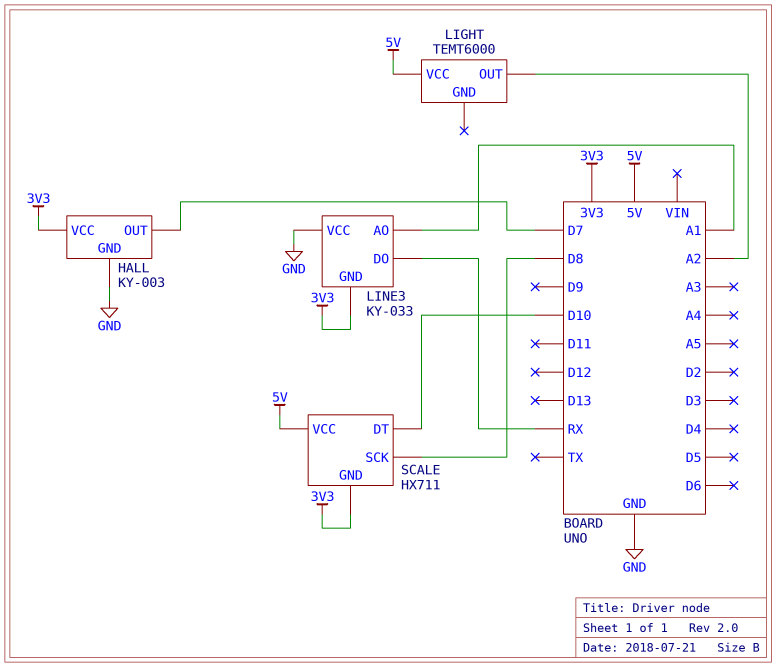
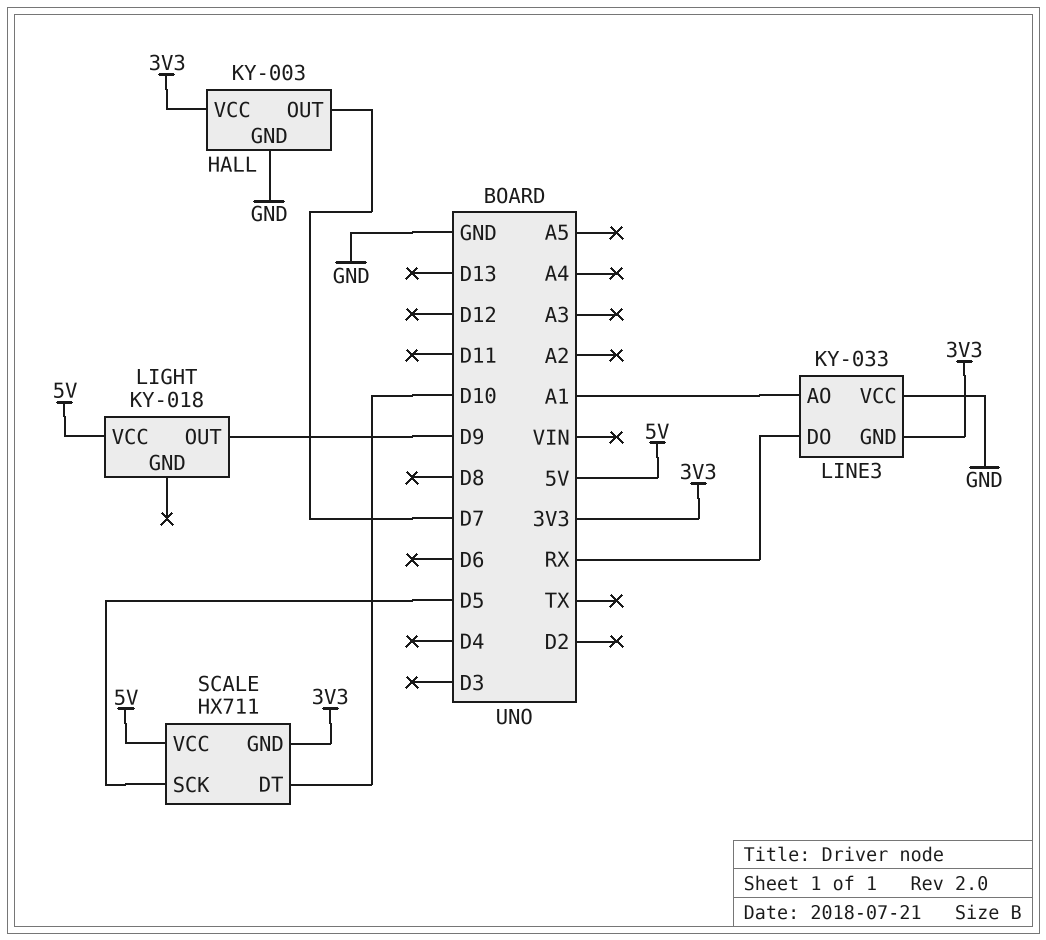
LIGHT: TEMT6000 -> KY-018
LIGHT pin OUT: A2 -> D9
SCALE pin SCK: D8 -> D5

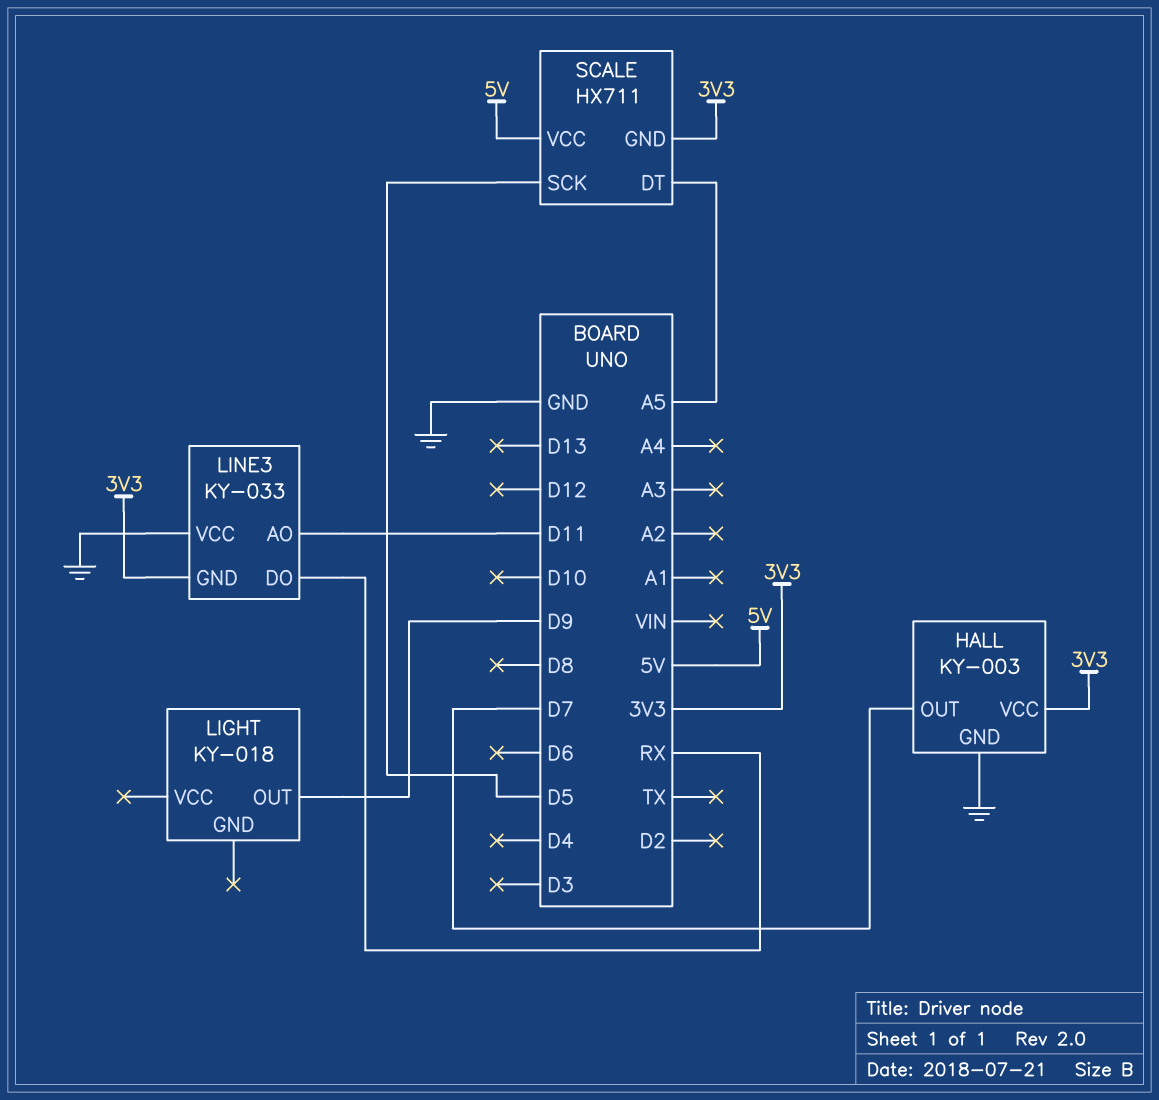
LIGHT pin VCC: 5V -> none
LINE3 pin AO: A1 -> D11
SCALE pin DT: D10 -> A5

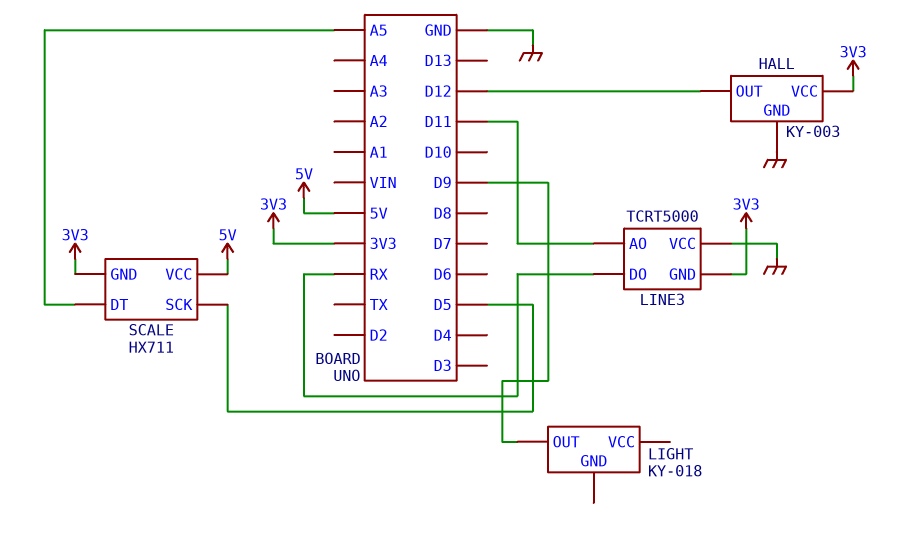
HALL pin OUT: D7 -> D12
LINE3: KY-033 -> TCRT5000

